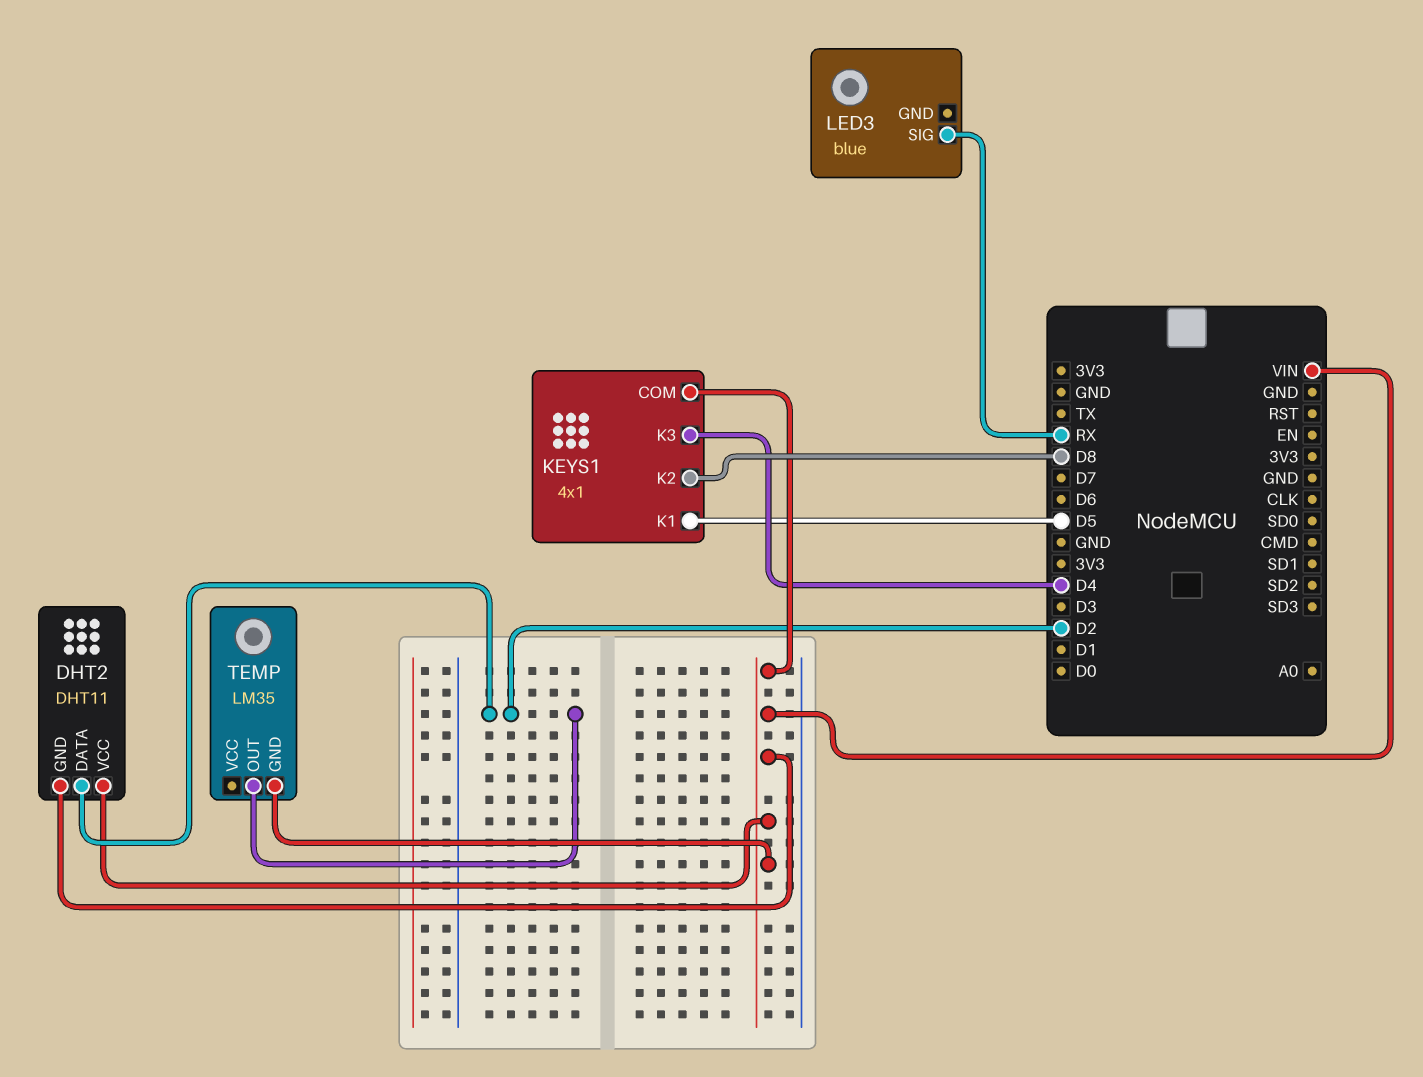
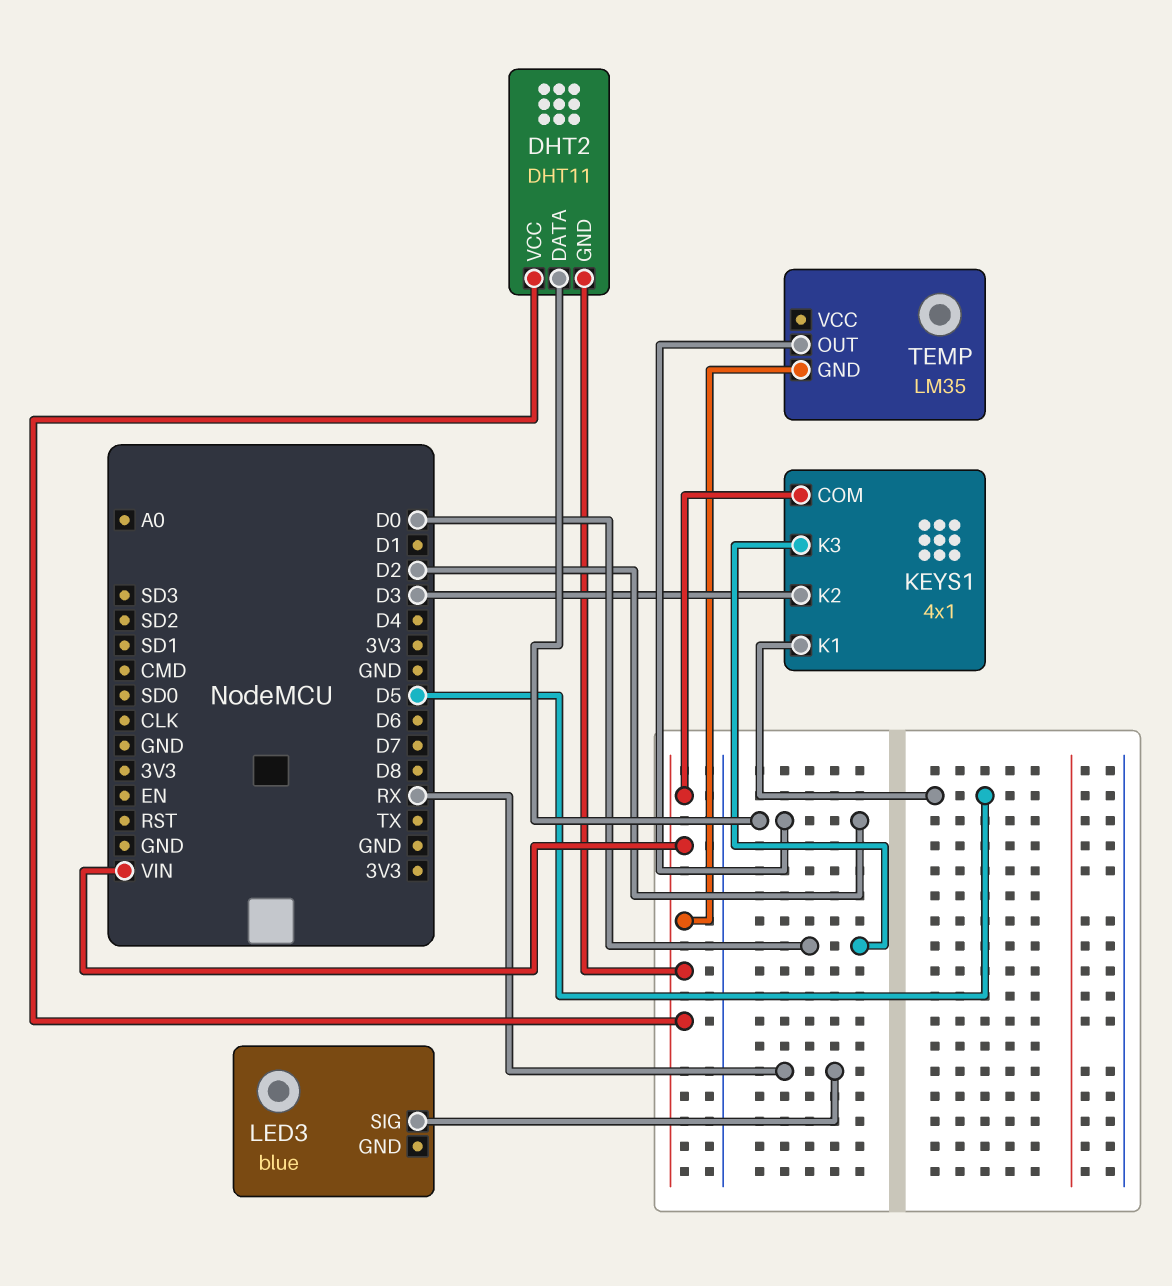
KEYS1 pin K2: D8 -> D3
KEYS1 pin K3: D4 -> D0

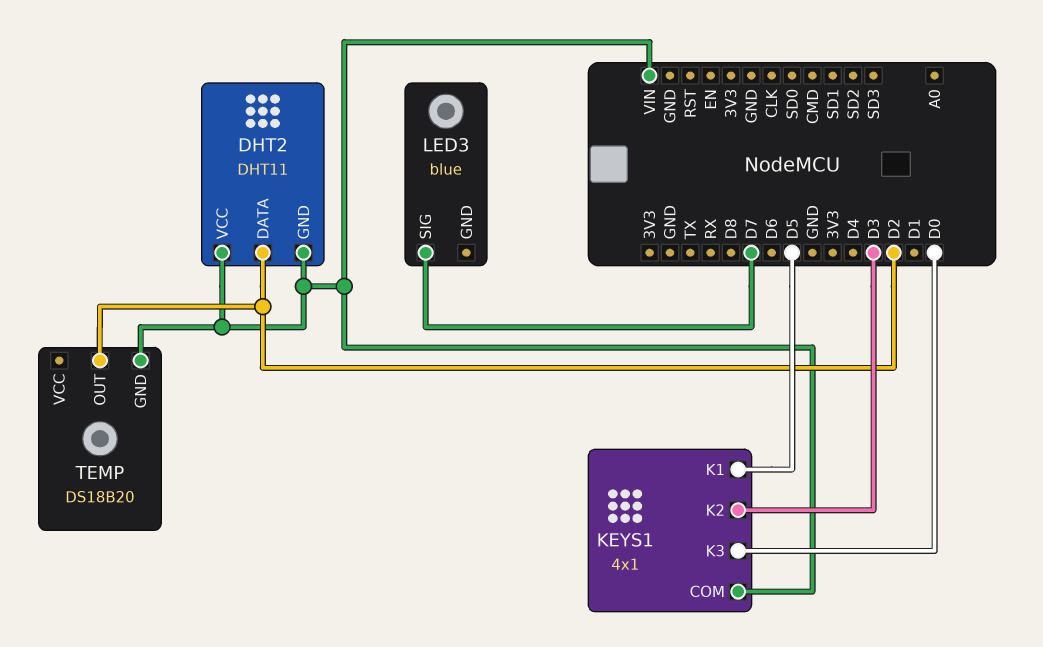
LED3 pin SIG: RX -> D7
TEMP: LM35 -> DS18B20

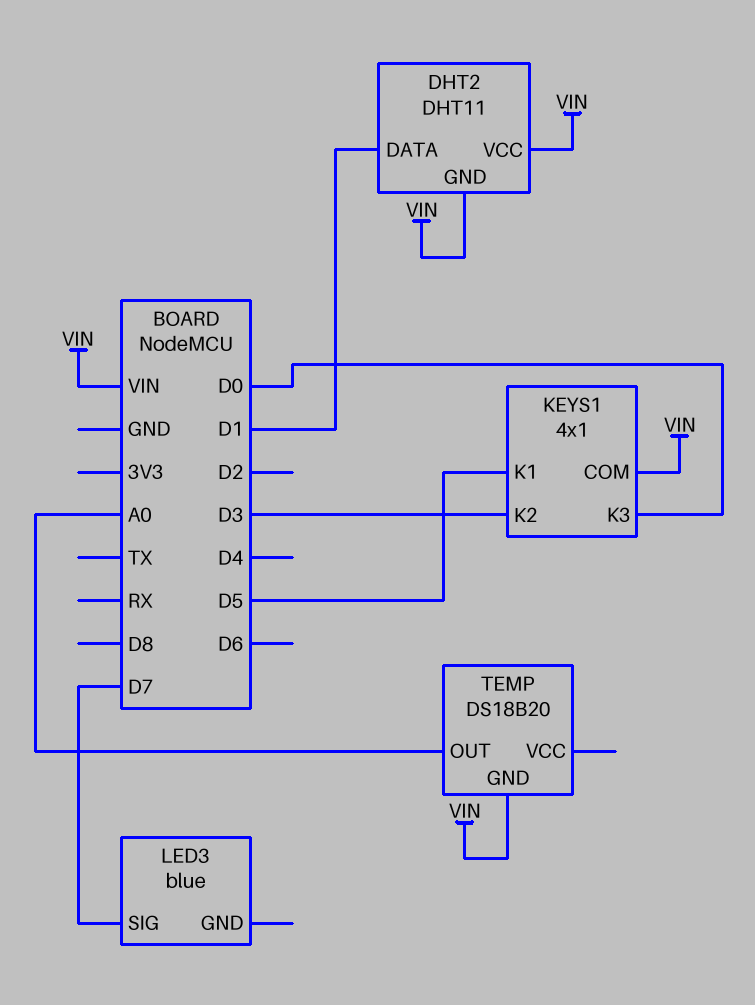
DHT2 pin DATA: D2 -> D1
TEMP pin OUT: D2 -> A0

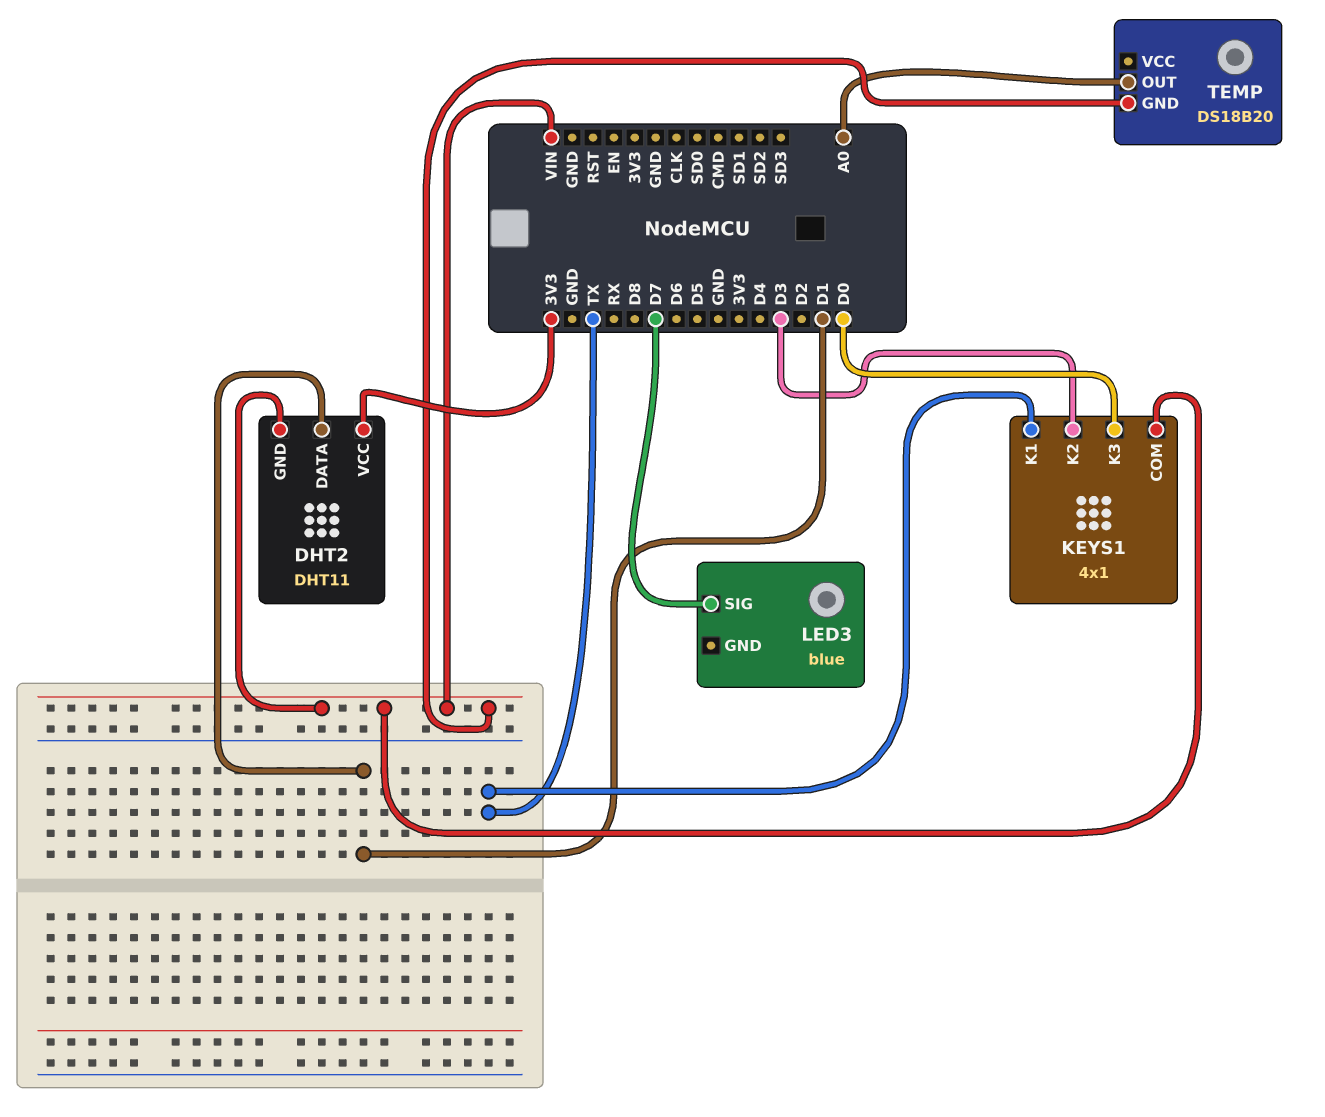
DHT2 pin VCC: VIN -> 3V3
KEYS1 pin K1: D5 -> TX

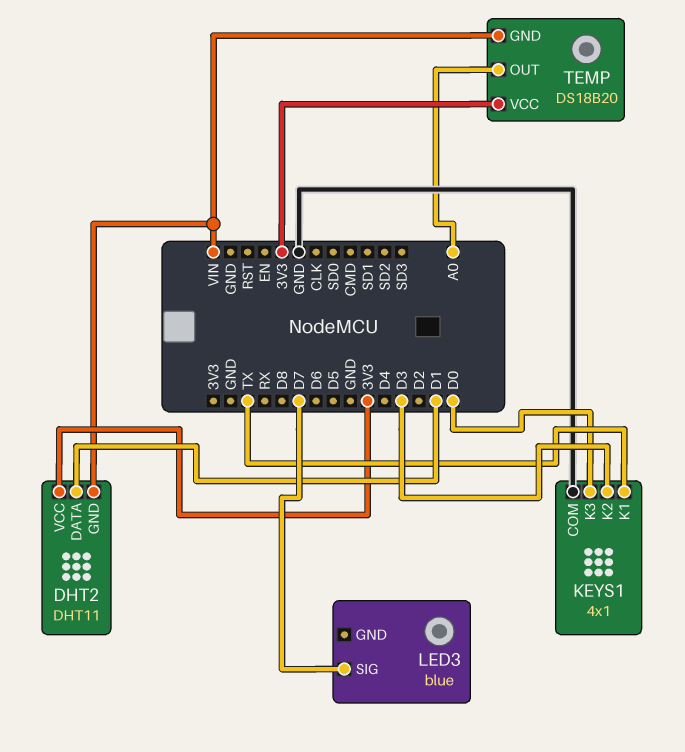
KEYS1 pin COM: VIN -> GND
TEMP pin VCC: none -> 3V3

